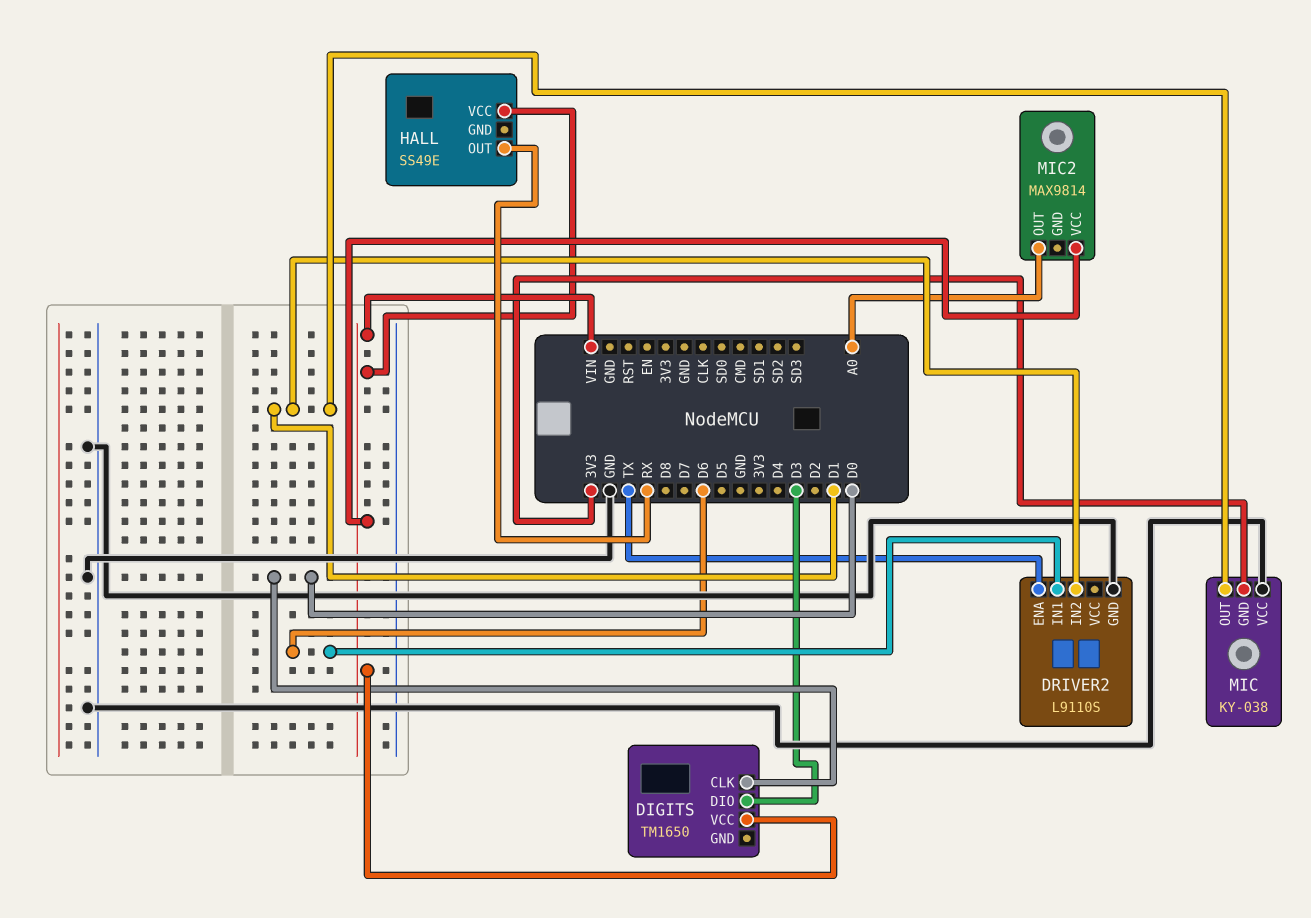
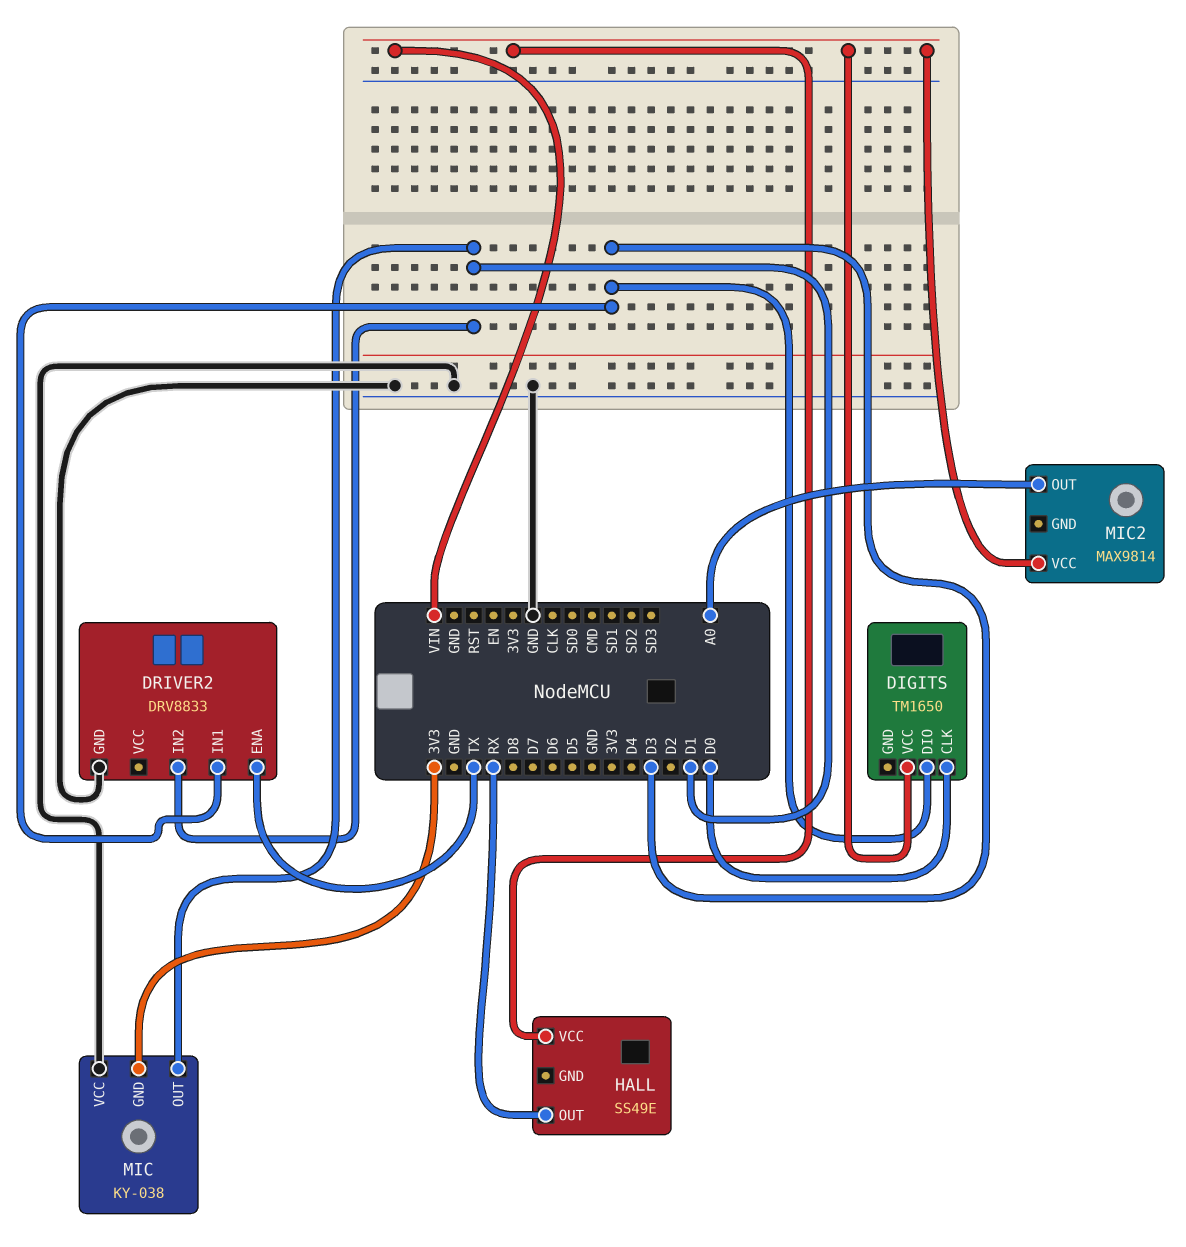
DRIVER2: L9110S -> DRV8833
DRIVER2 pin IN1: D6 -> D3

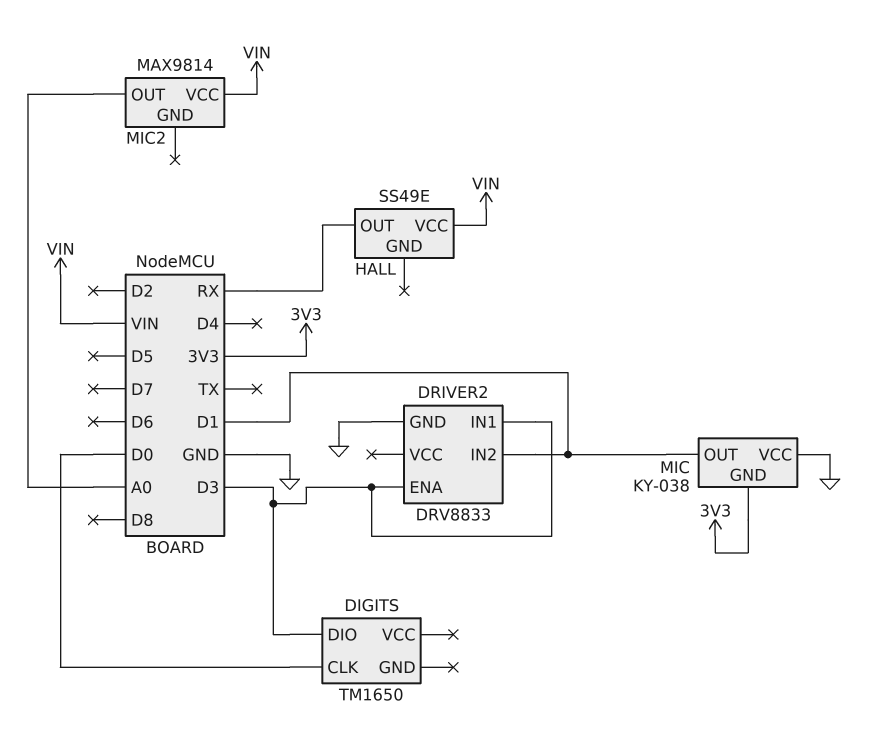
DIGITS pin VCC: VIN -> none
DRIVER2 pin ENA: TX -> D3

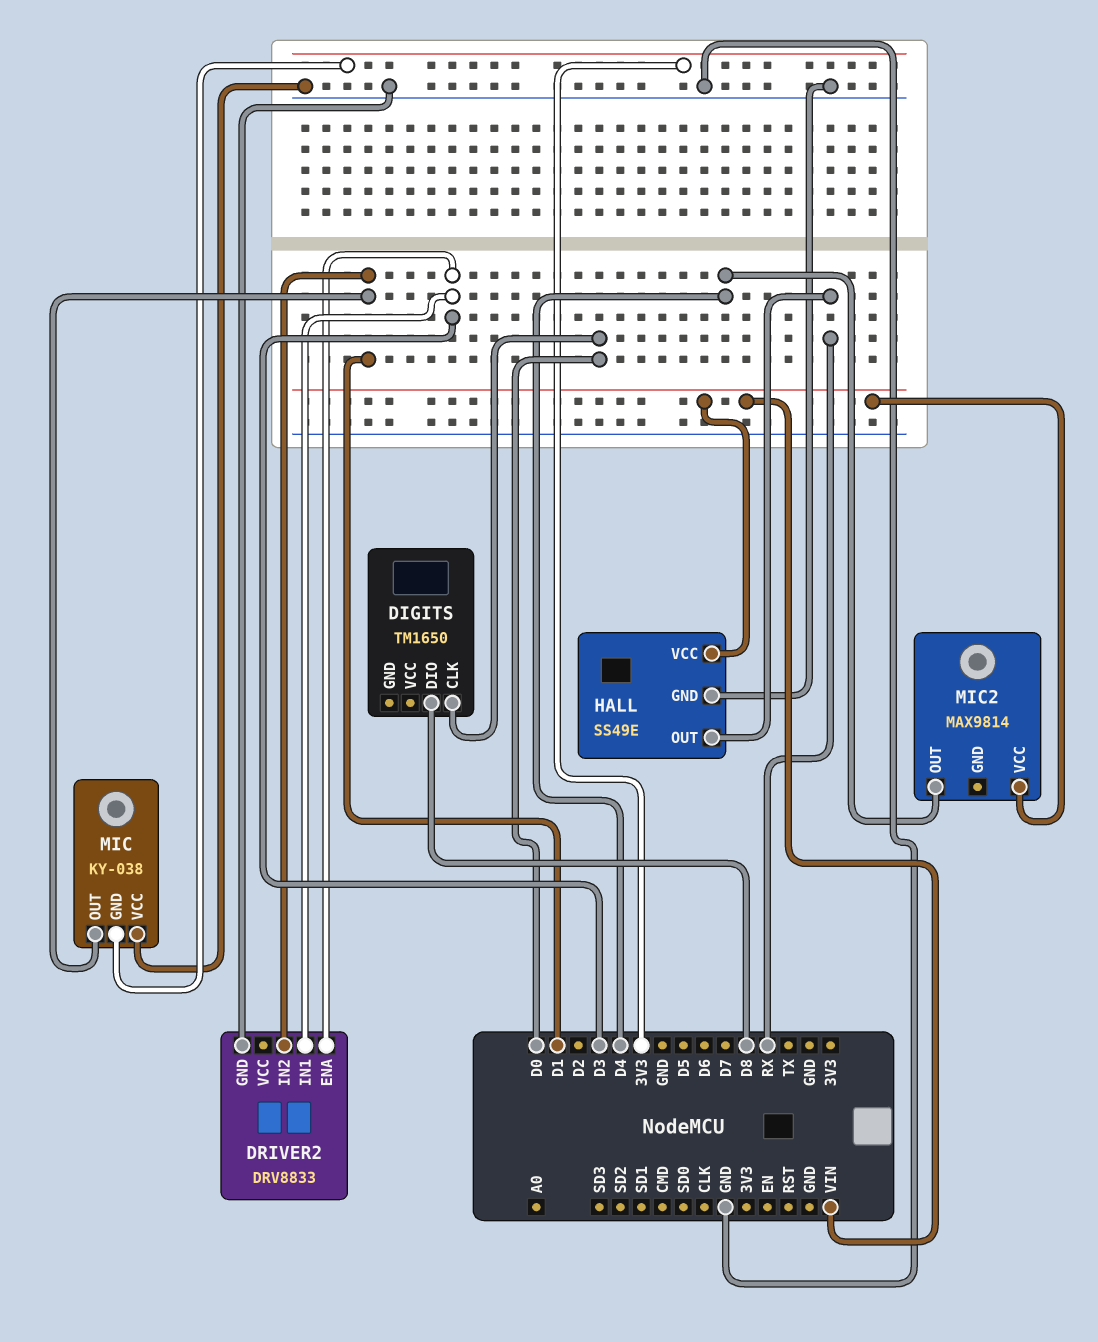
DIGITS pin DIO: D3 -> D8
HALL pin GND: none -> GND
MIC2 pin OUT: A0 -> D4

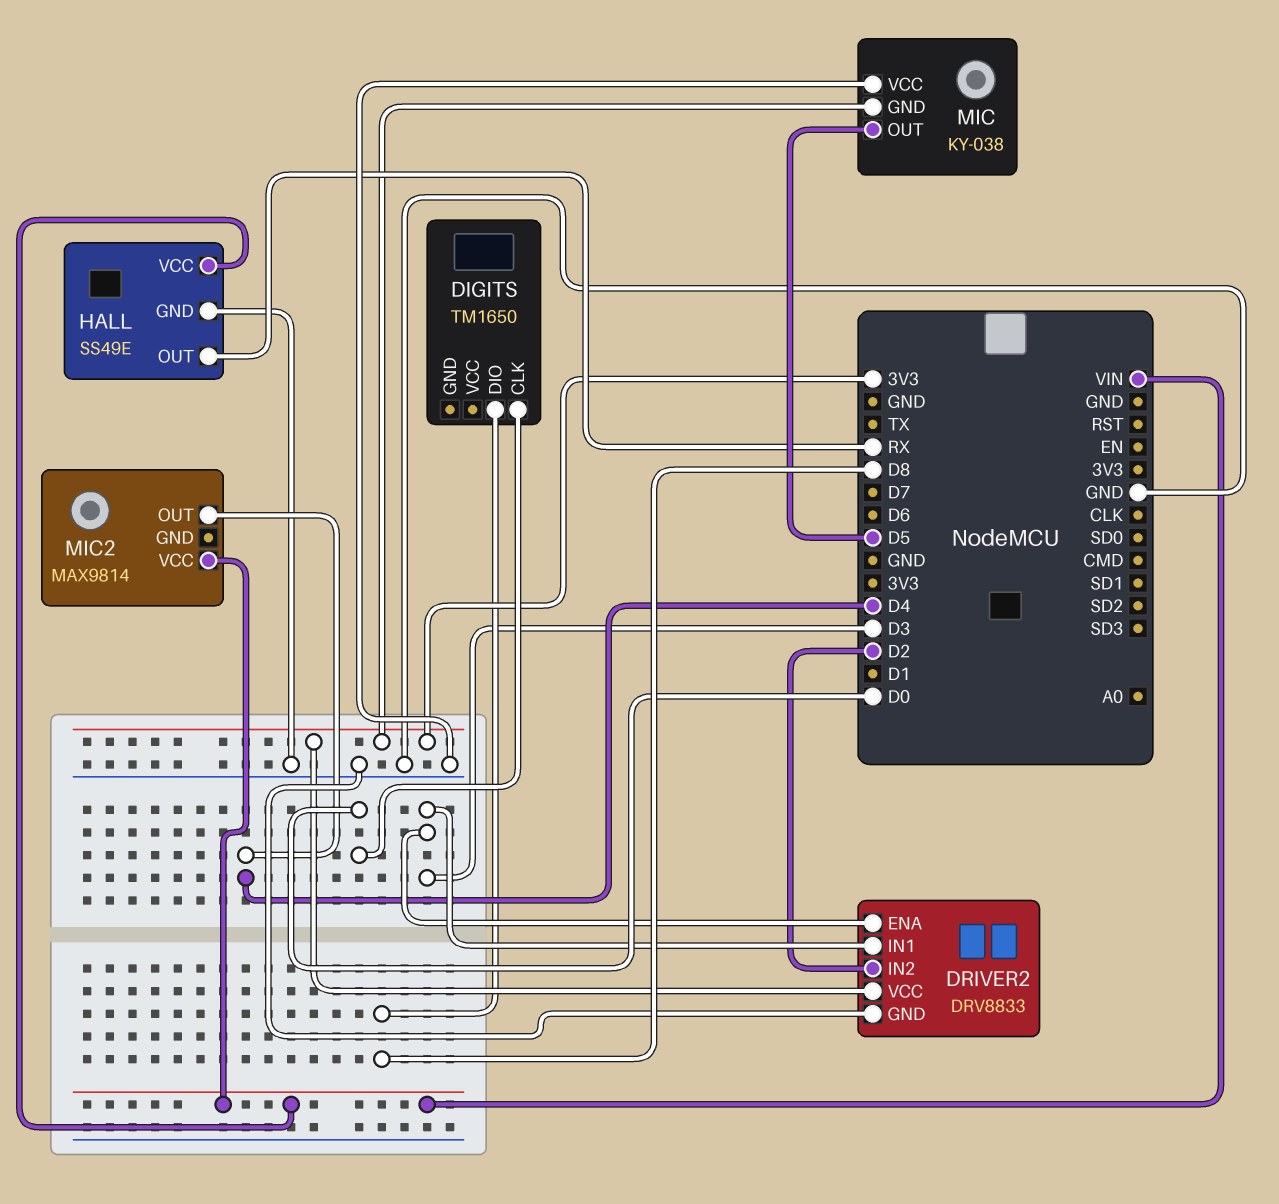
DRIVER2 pin IN2: D1 -> D2
DRIVER2 pin VCC: none -> 3V3
MIC pin OUT: D1 -> D5

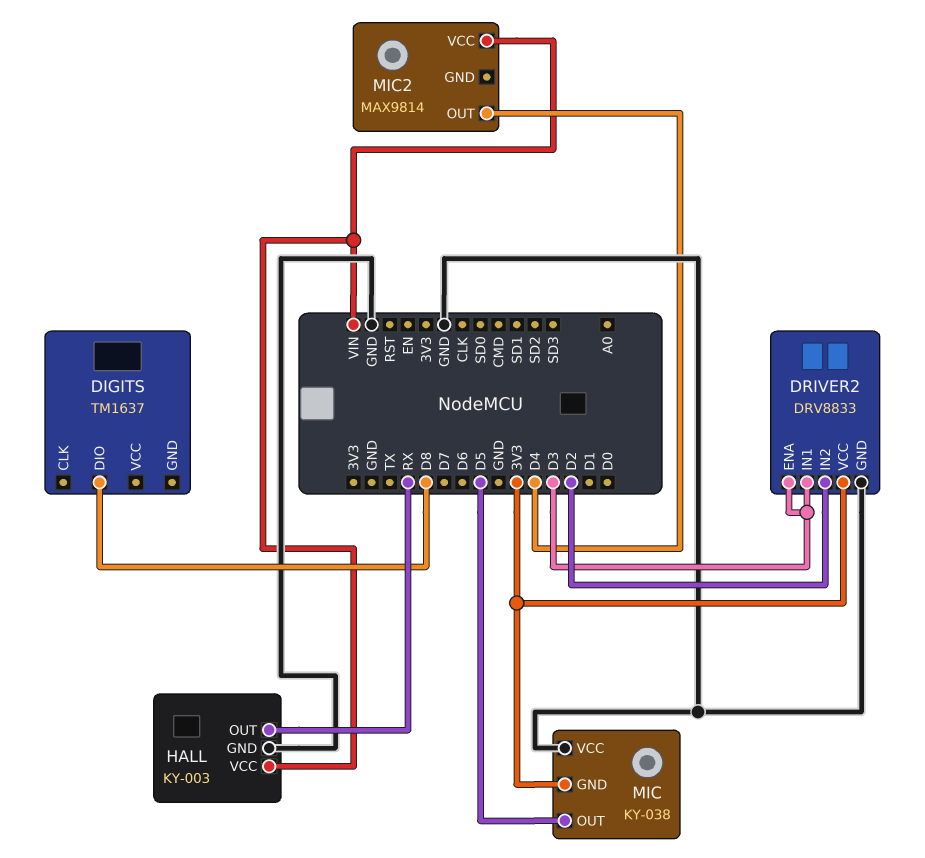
DIGITS: TM1650 -> TM1637
DIGITS pin CLK: D0 -> none
HALL: SS49E -> KY-003

